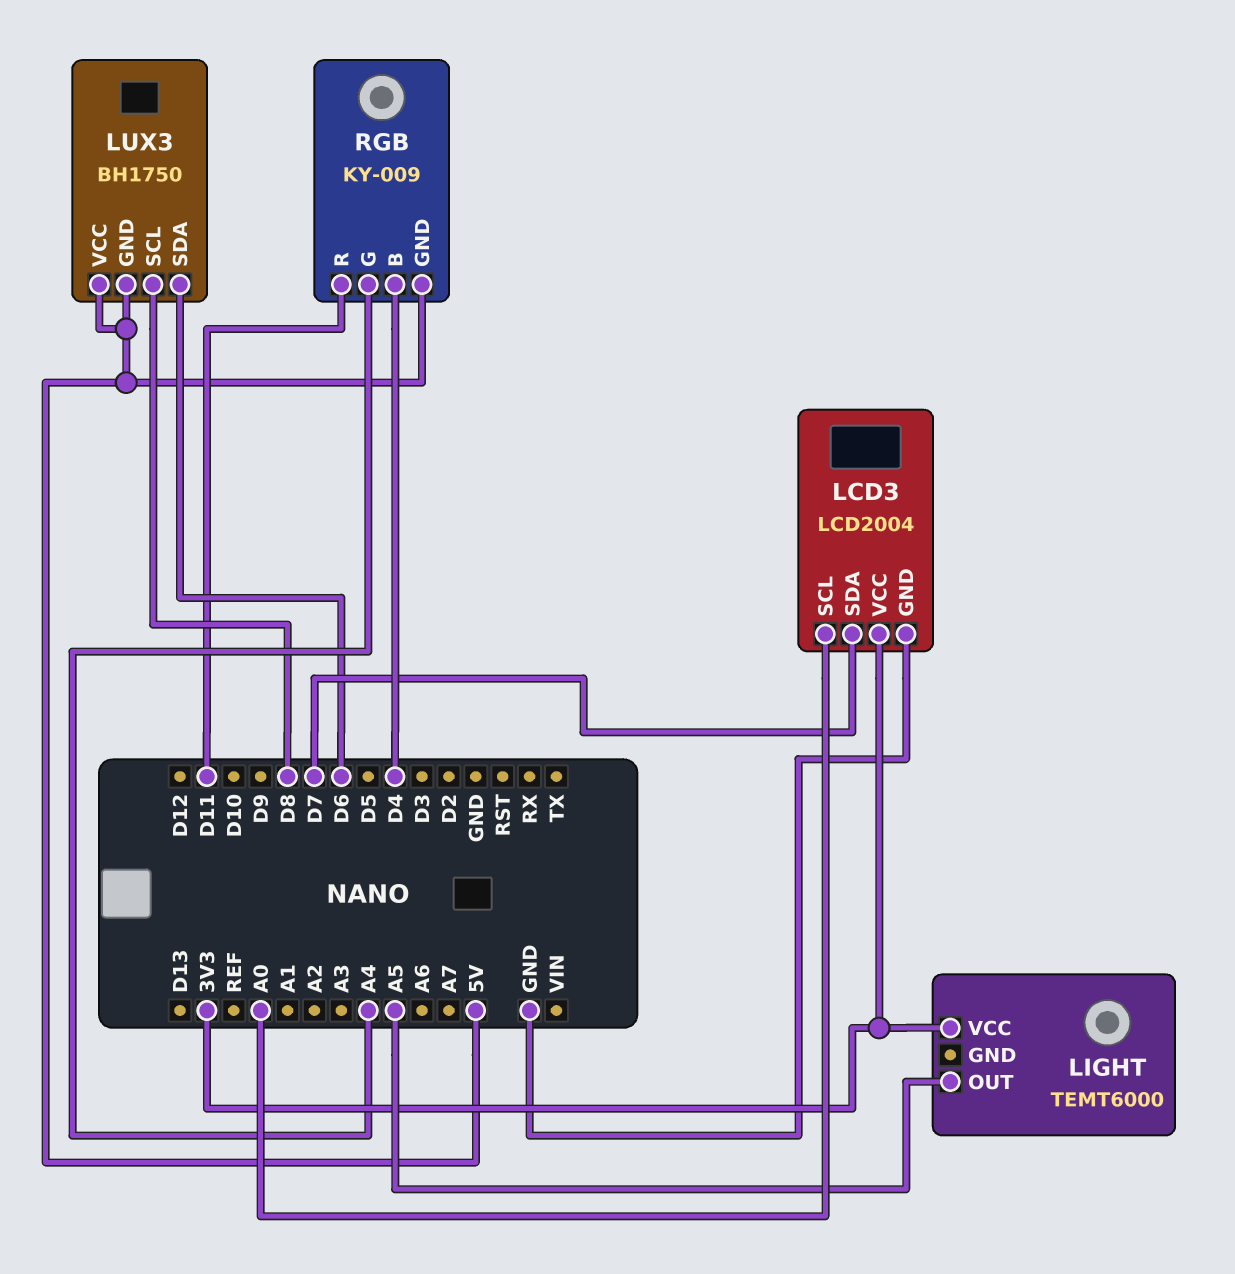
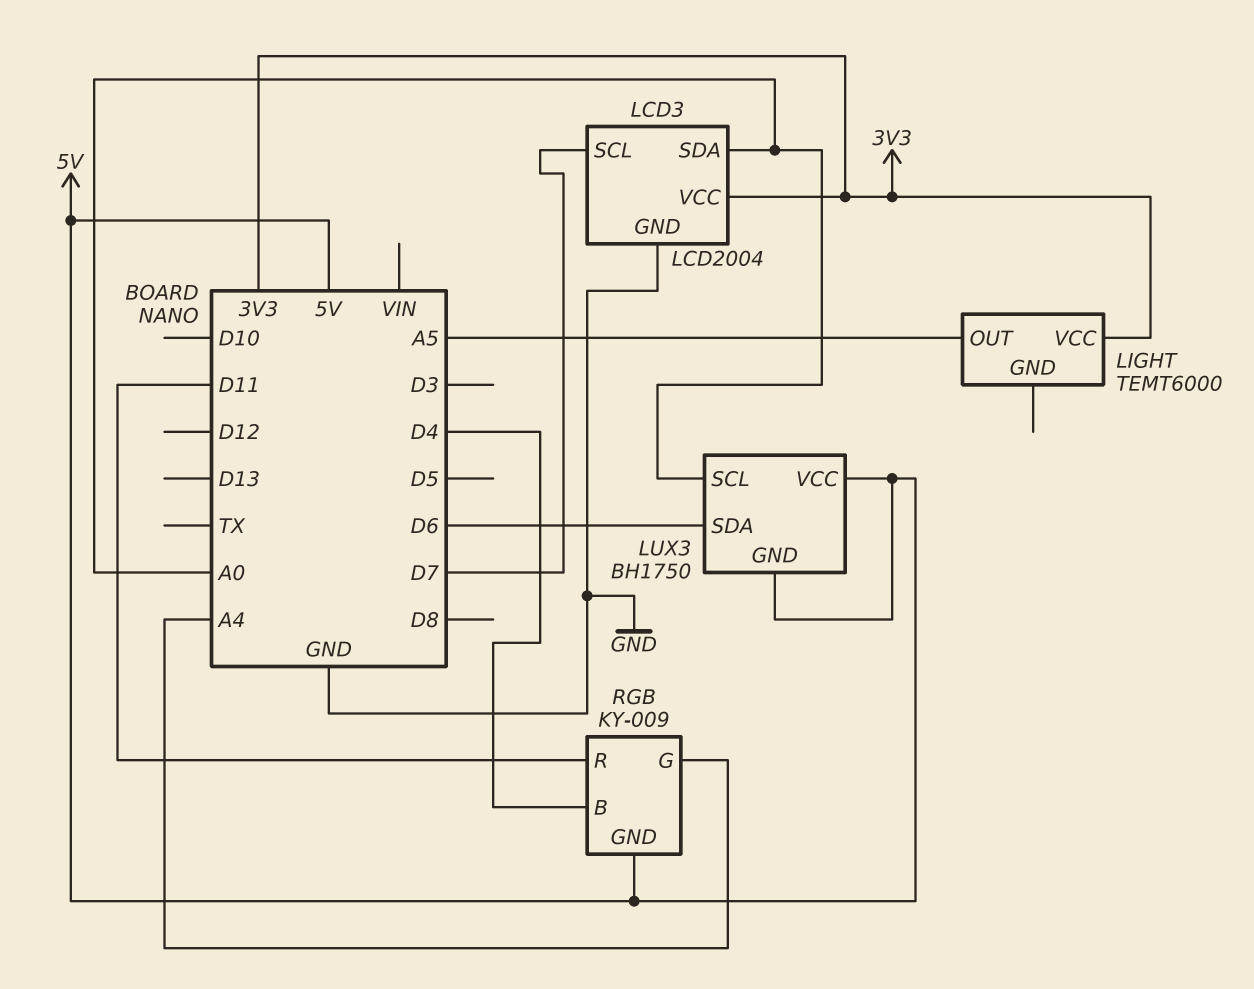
LCD3 pin SCL: A0 -> D7
LCD3 pin SDA: D7 -> A0
LUX3 pin SCL: D8 -> A0

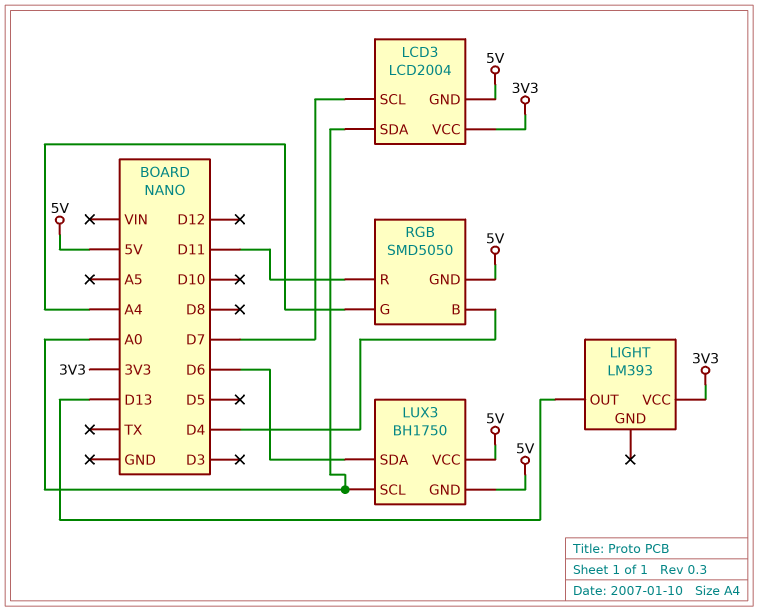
LCD3 pin GND: GND -> 5V
LIGHT: TEMT6000 -> LM393
LIGHT pin OUT: A5 -> D13
RGB: KY-009 -> SMD5050

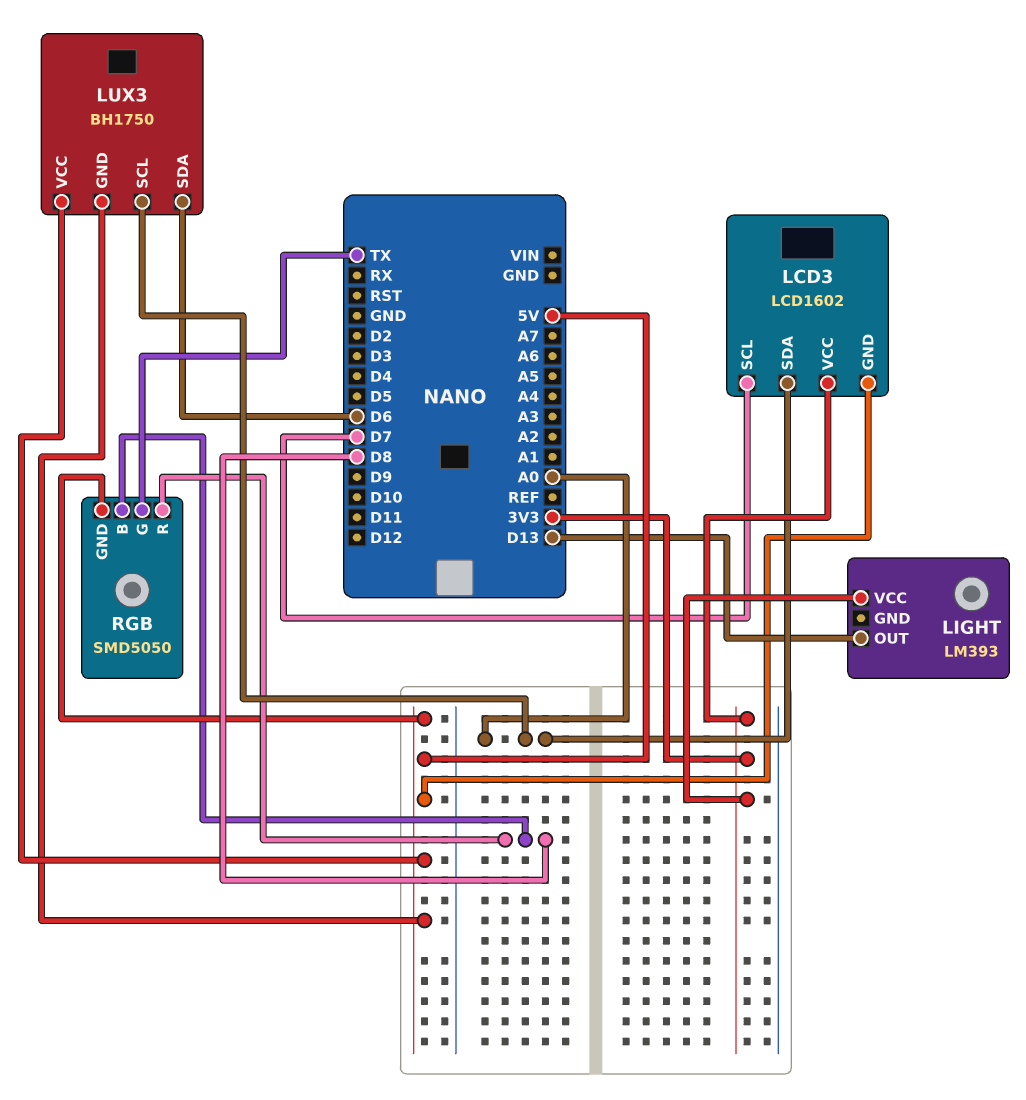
LCD3: LCD2004 -> LCD1602
RGB pin B: D4 -> D8
RGB pin G: A4 -> TX
RGB pin R: D11 -> D8

